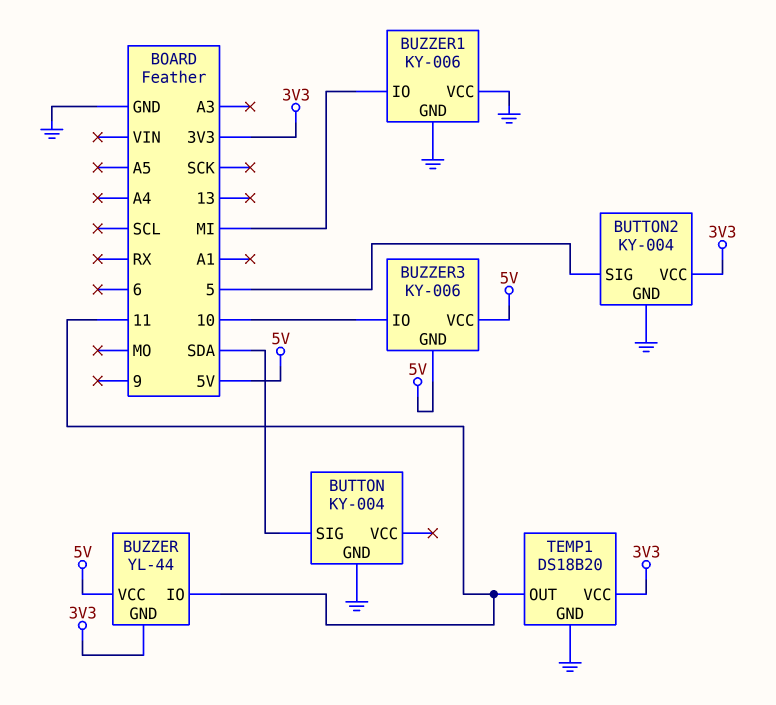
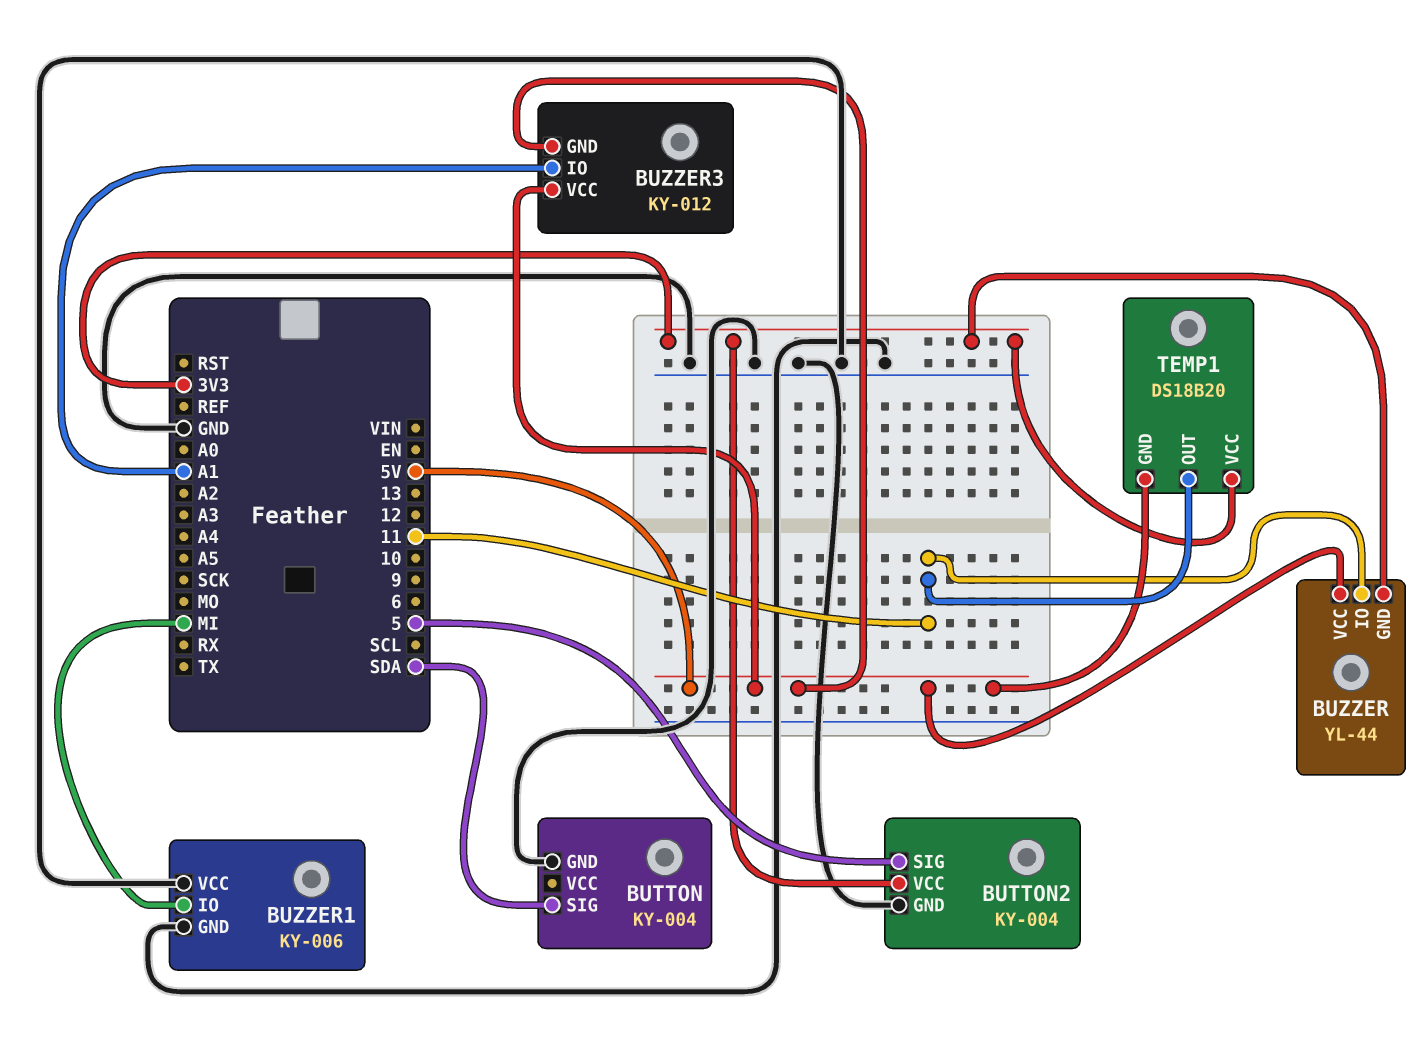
BUZZER3: KY-006 -> KY-012
BUZZER3 pin IO: 10 -> A1
TEMP1 pin GND: GND -> 5V

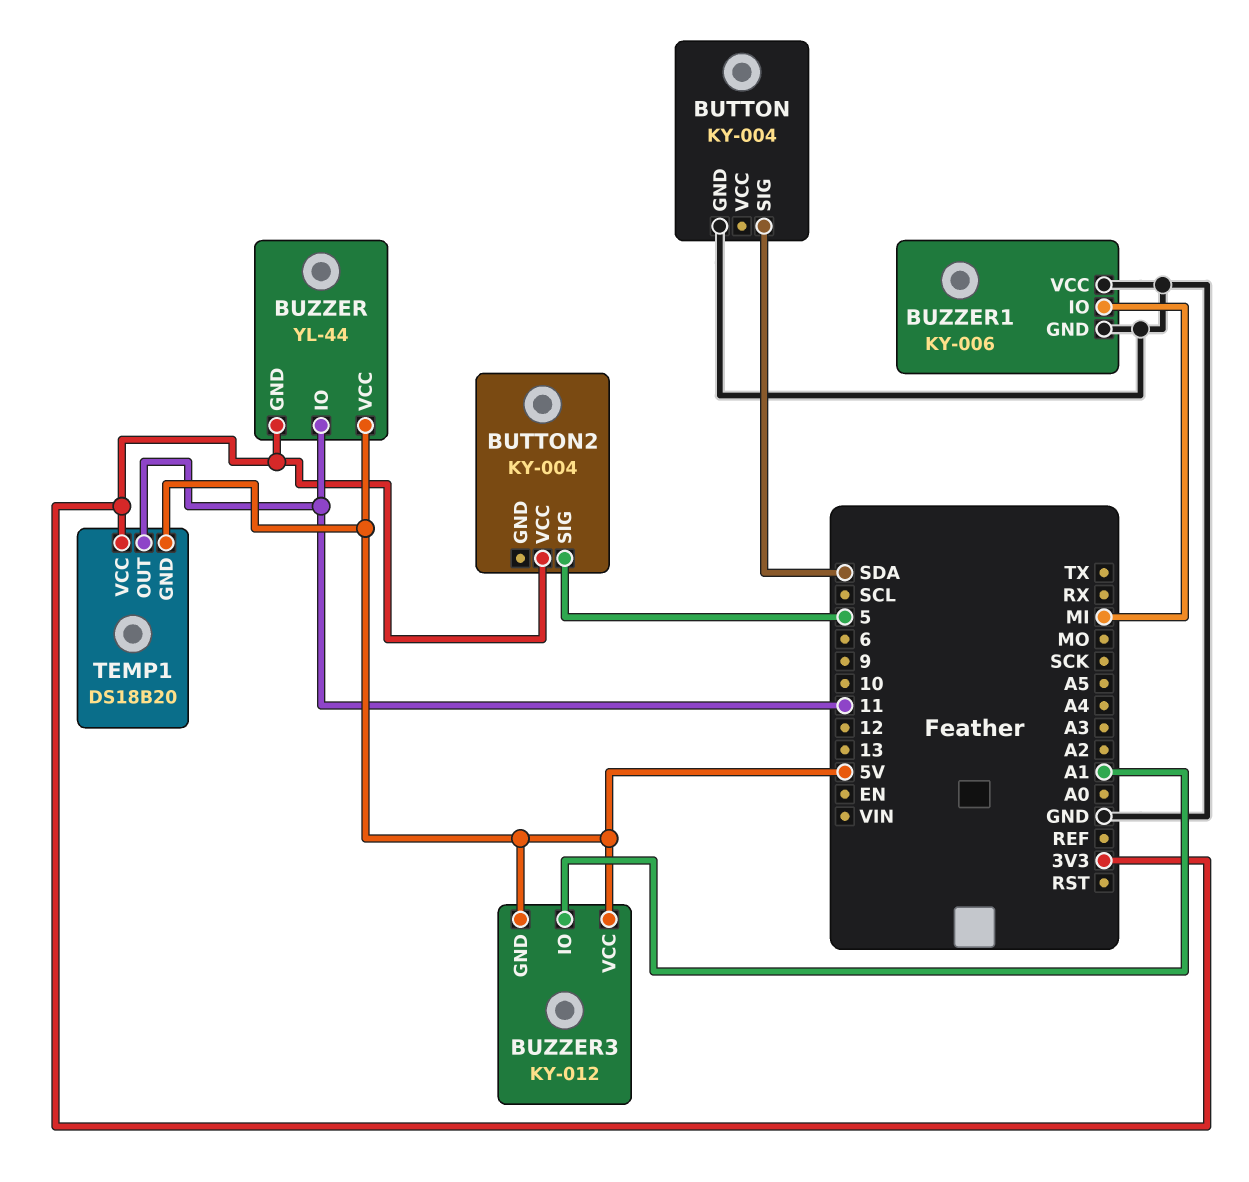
BUTTON2 pin GND: GND -> none

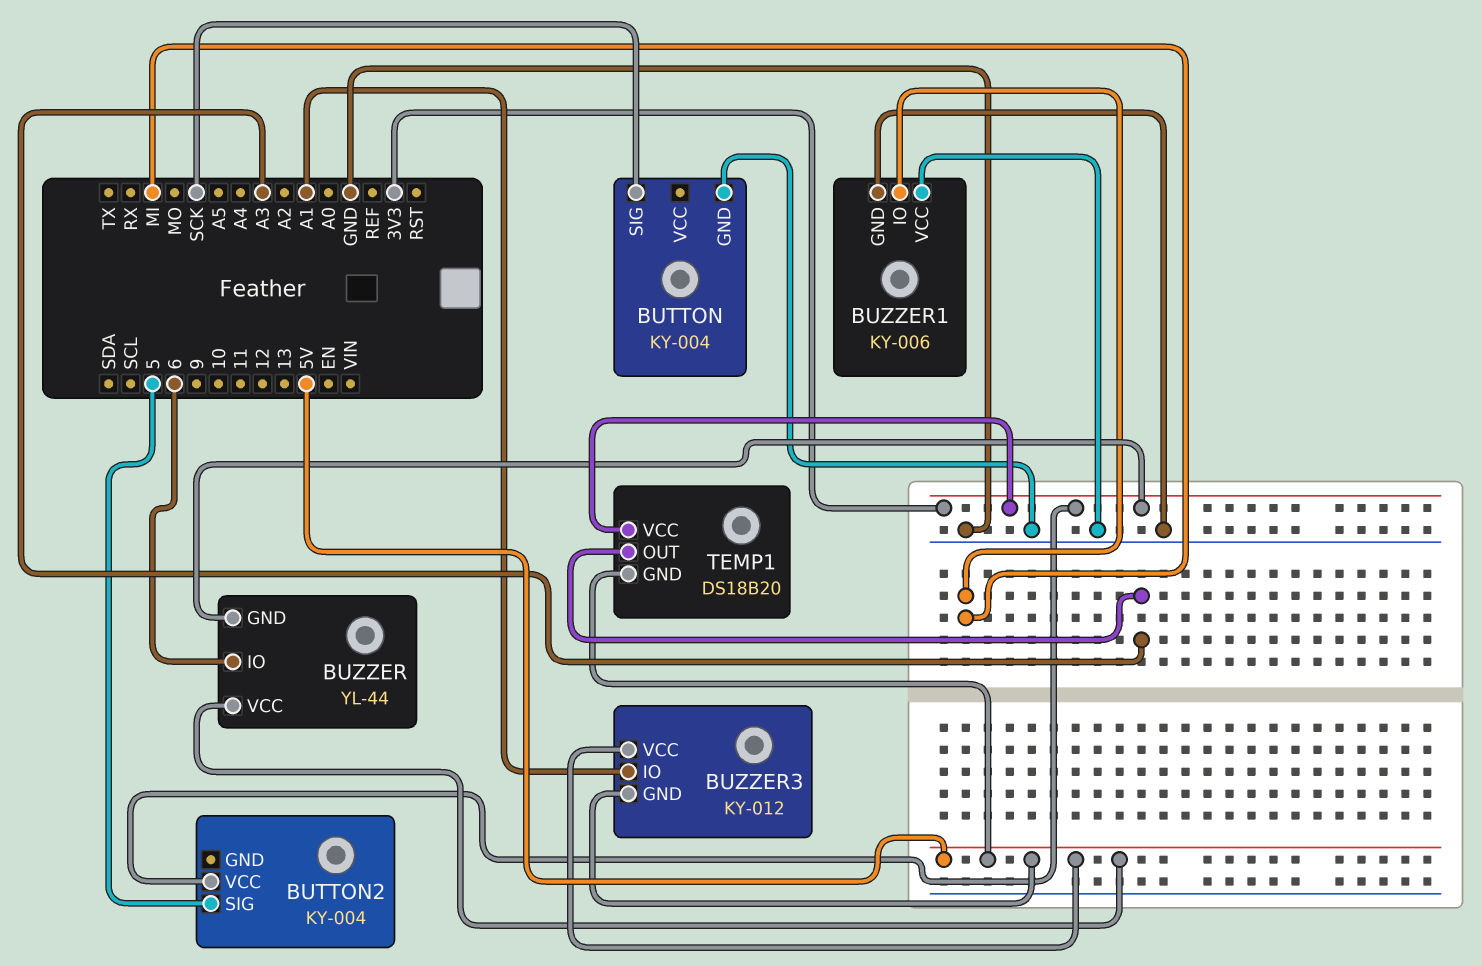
BUTTON pin SIG: SDA -> SCK
BUZZER pin IO: 11 -> 6
TEMP1 pin OUT: 11 -> A3

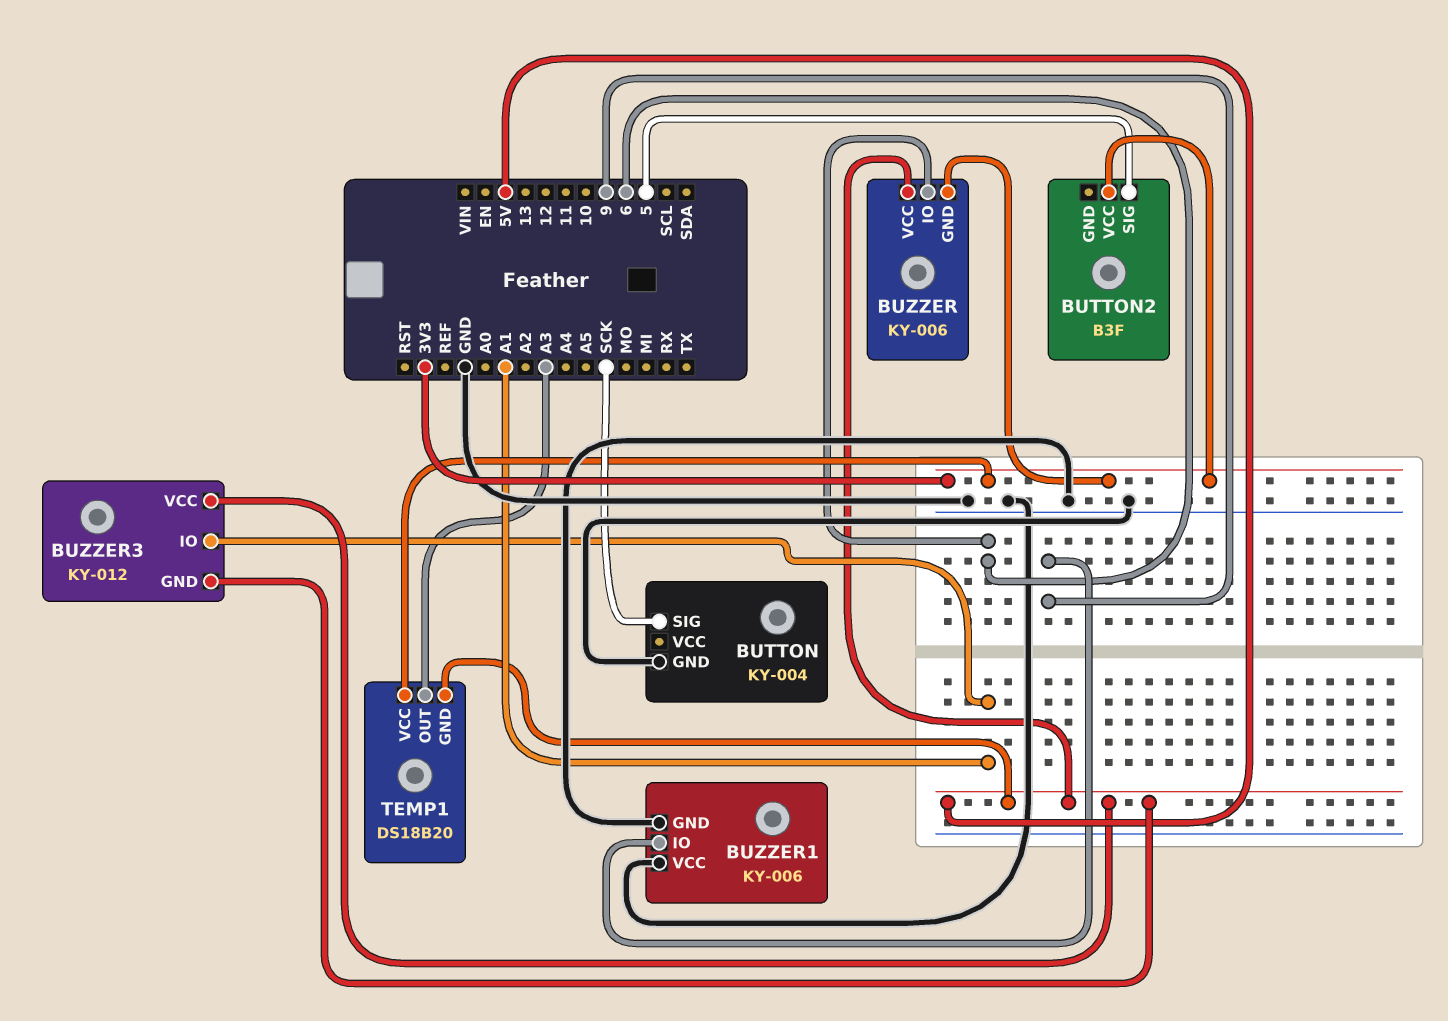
BUTTON2: KY-004 -> B3F
BUZZER: YL-44 -> KY-006
BUZZER1 pin IO: MI -> 9

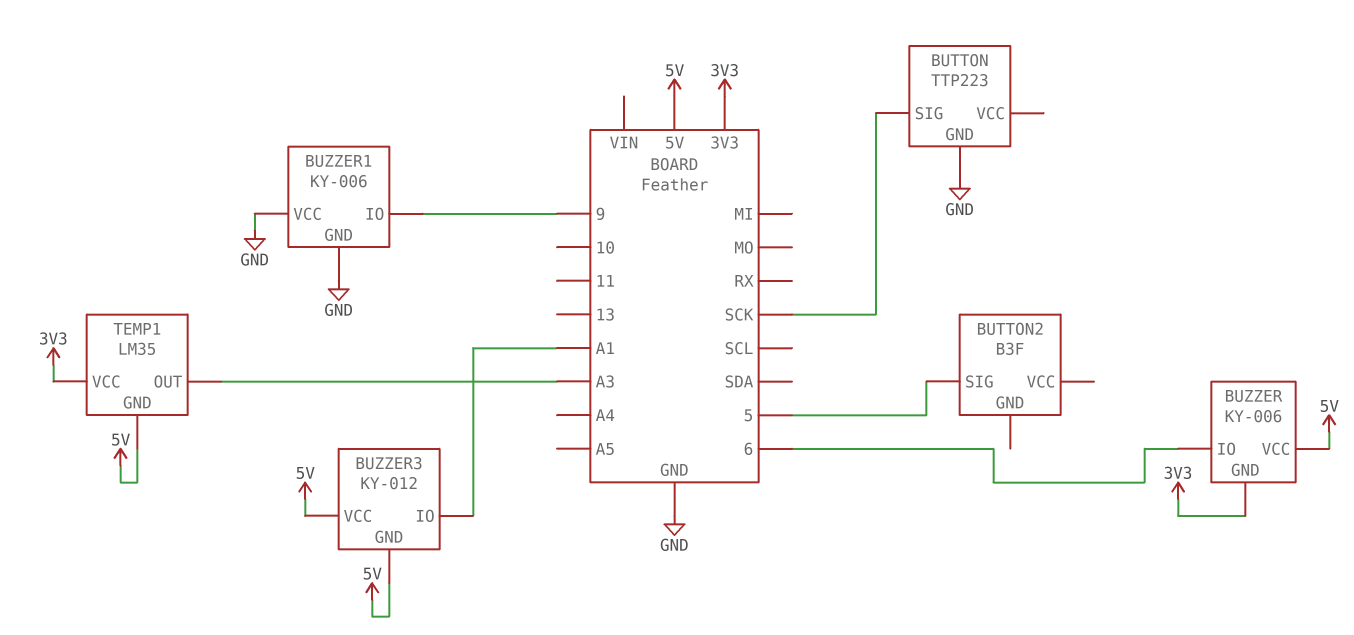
BUTTON: KY-004 -> TTP223
BUTTON2 pin VCC: 3V3 -> none
TEMP1: DS18B20 -> LM35

